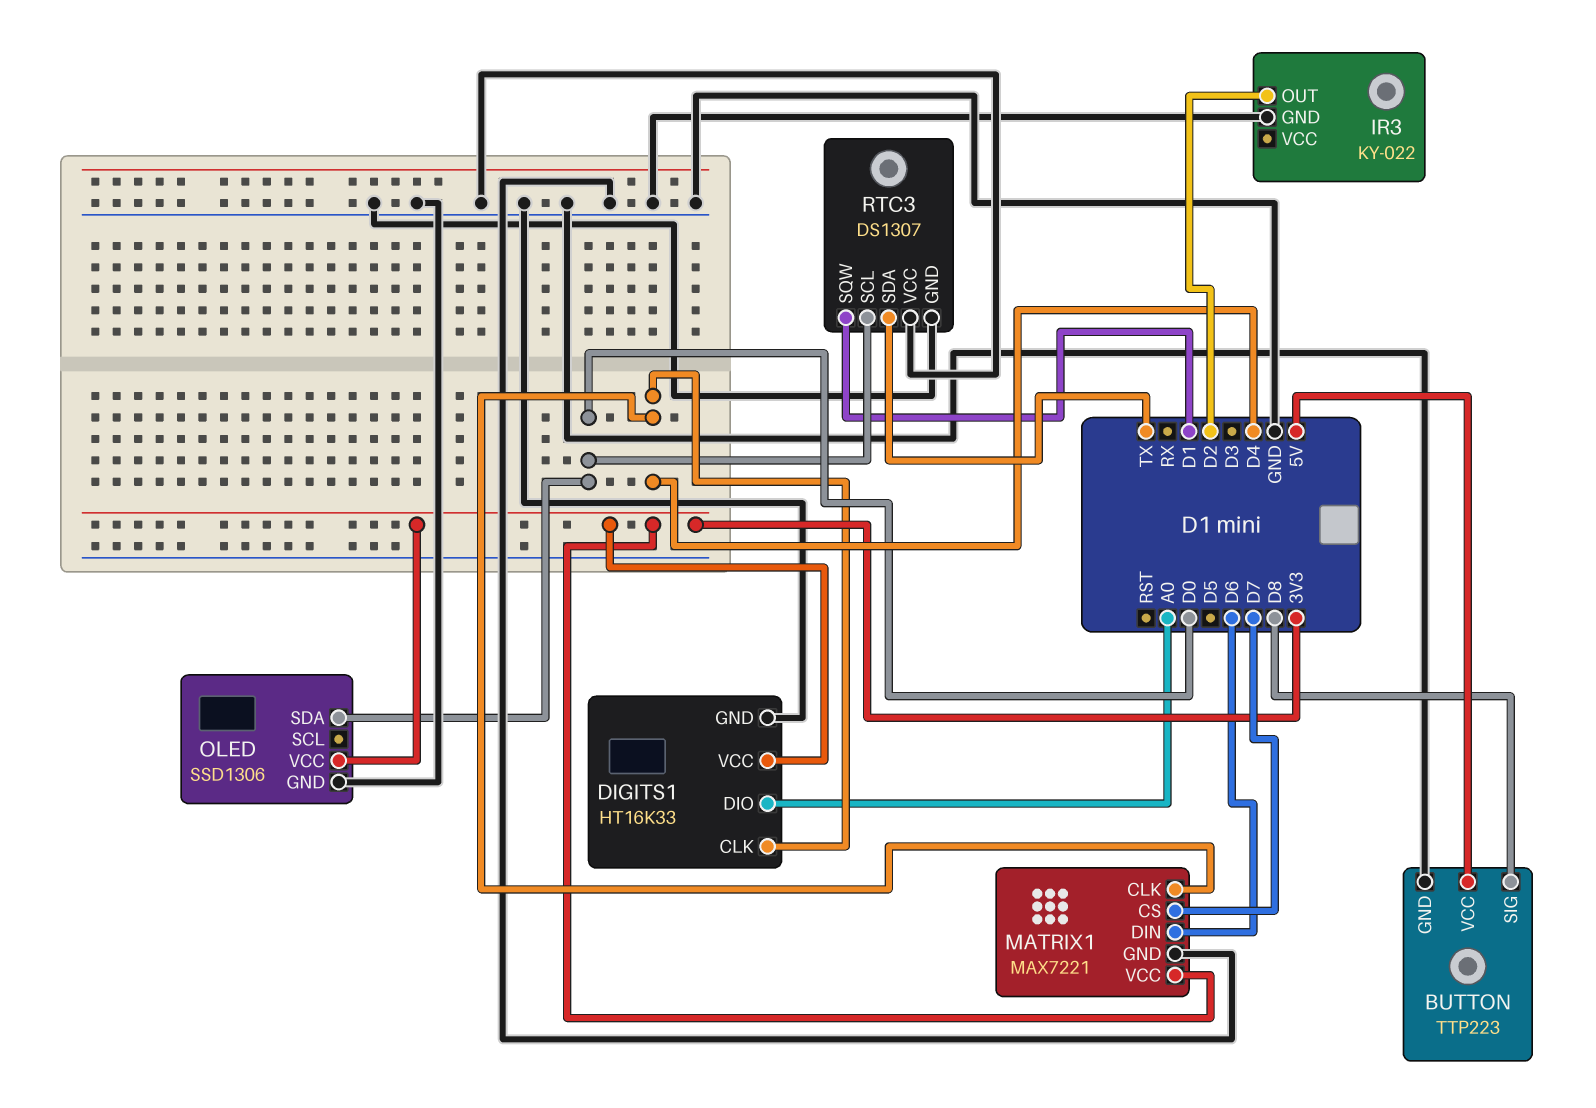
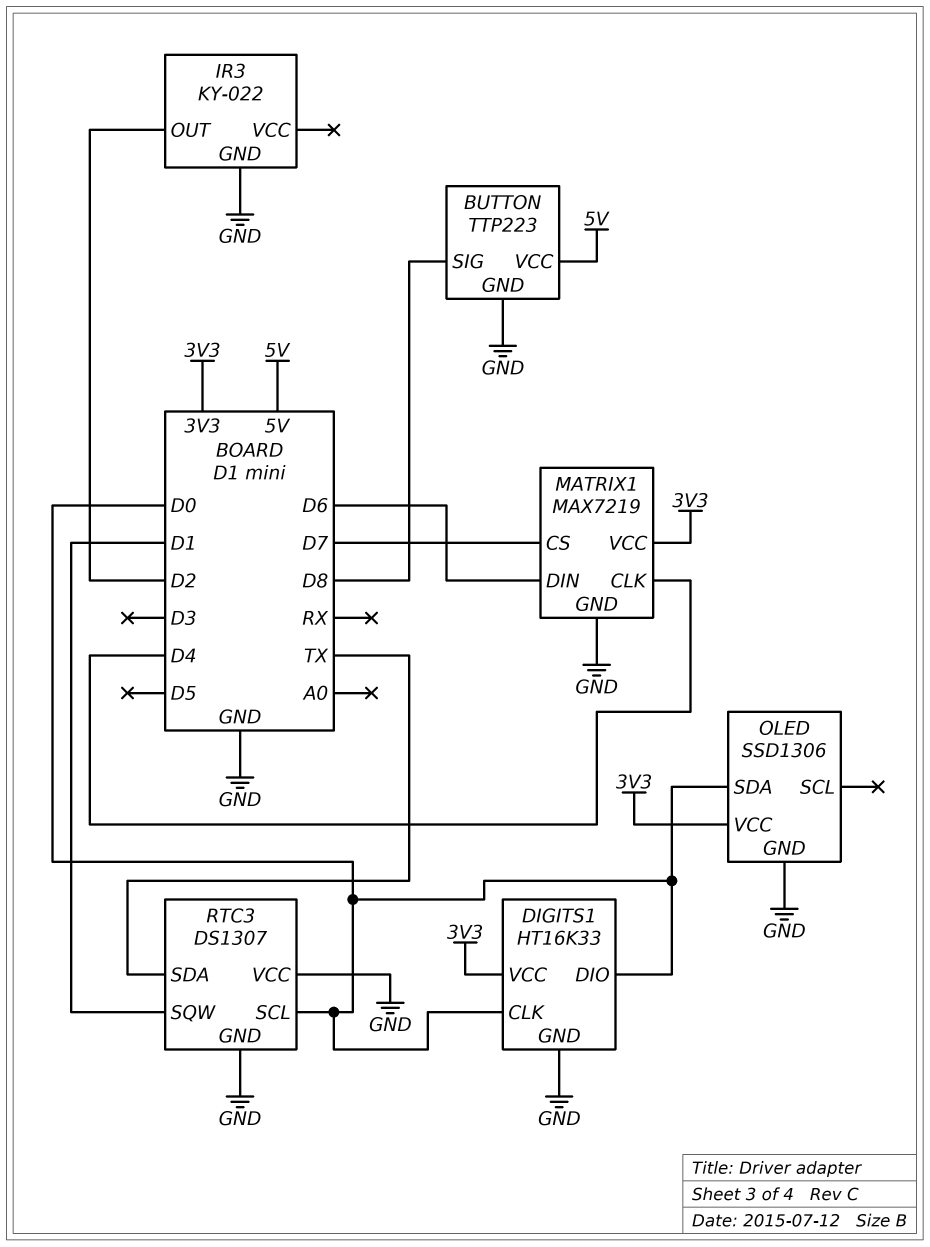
DIGITS1 pin CLK: D4 -> D0
DIGITS1 pin DIO: A0 -> D0
MATRIX1: MAX7221 -> MAX7219

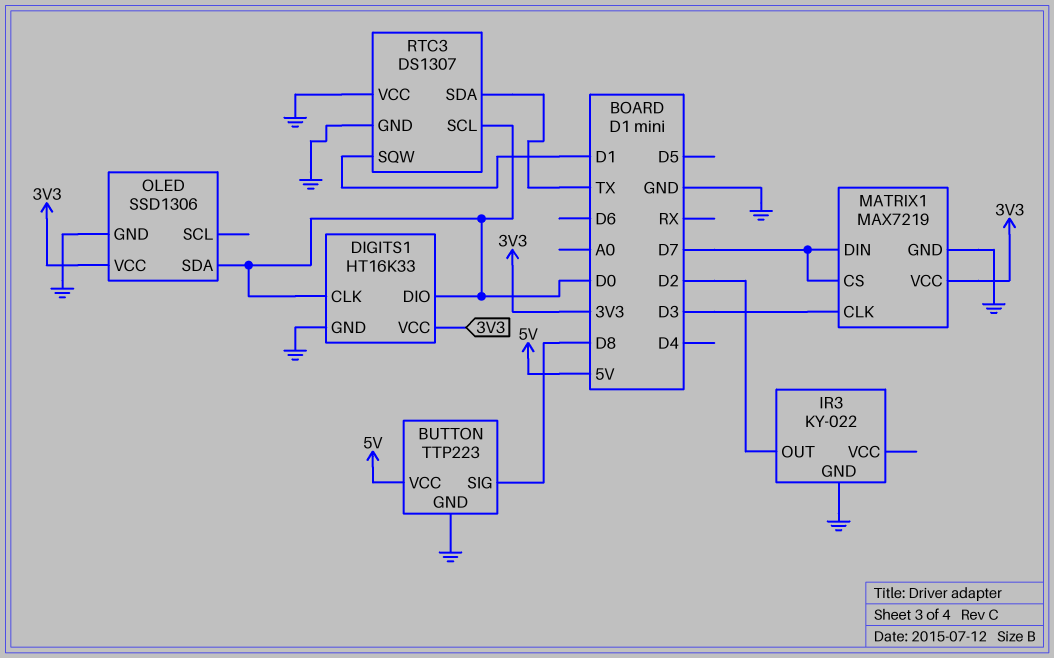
MATRIX1 pin CLK: D4 -> D3
MATRIX1 pin DIN: D6 -> D7

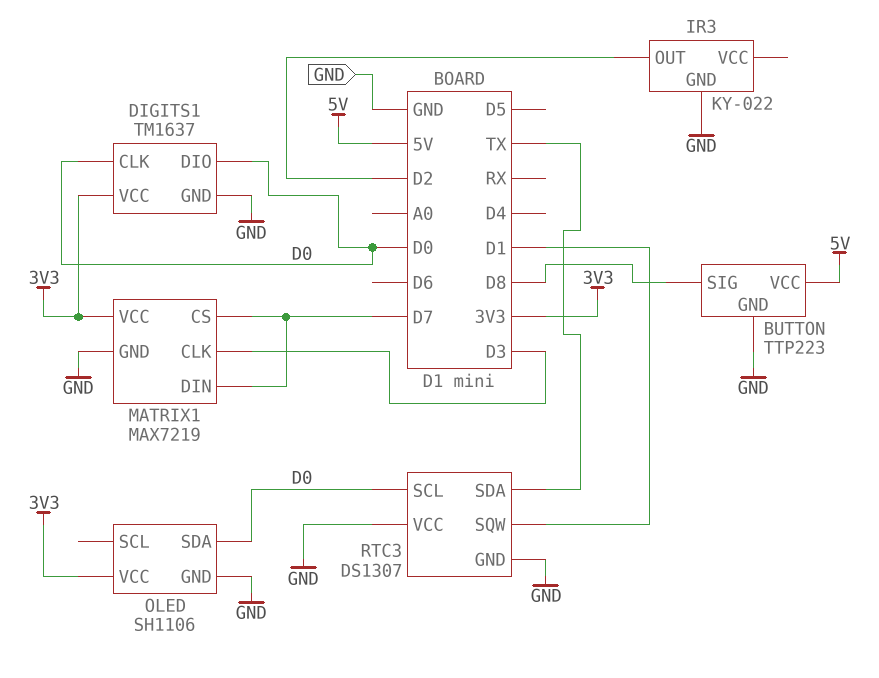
DIGITS1: HT16K33 -> TM1637
OLED: SSD1306 -> SH1106

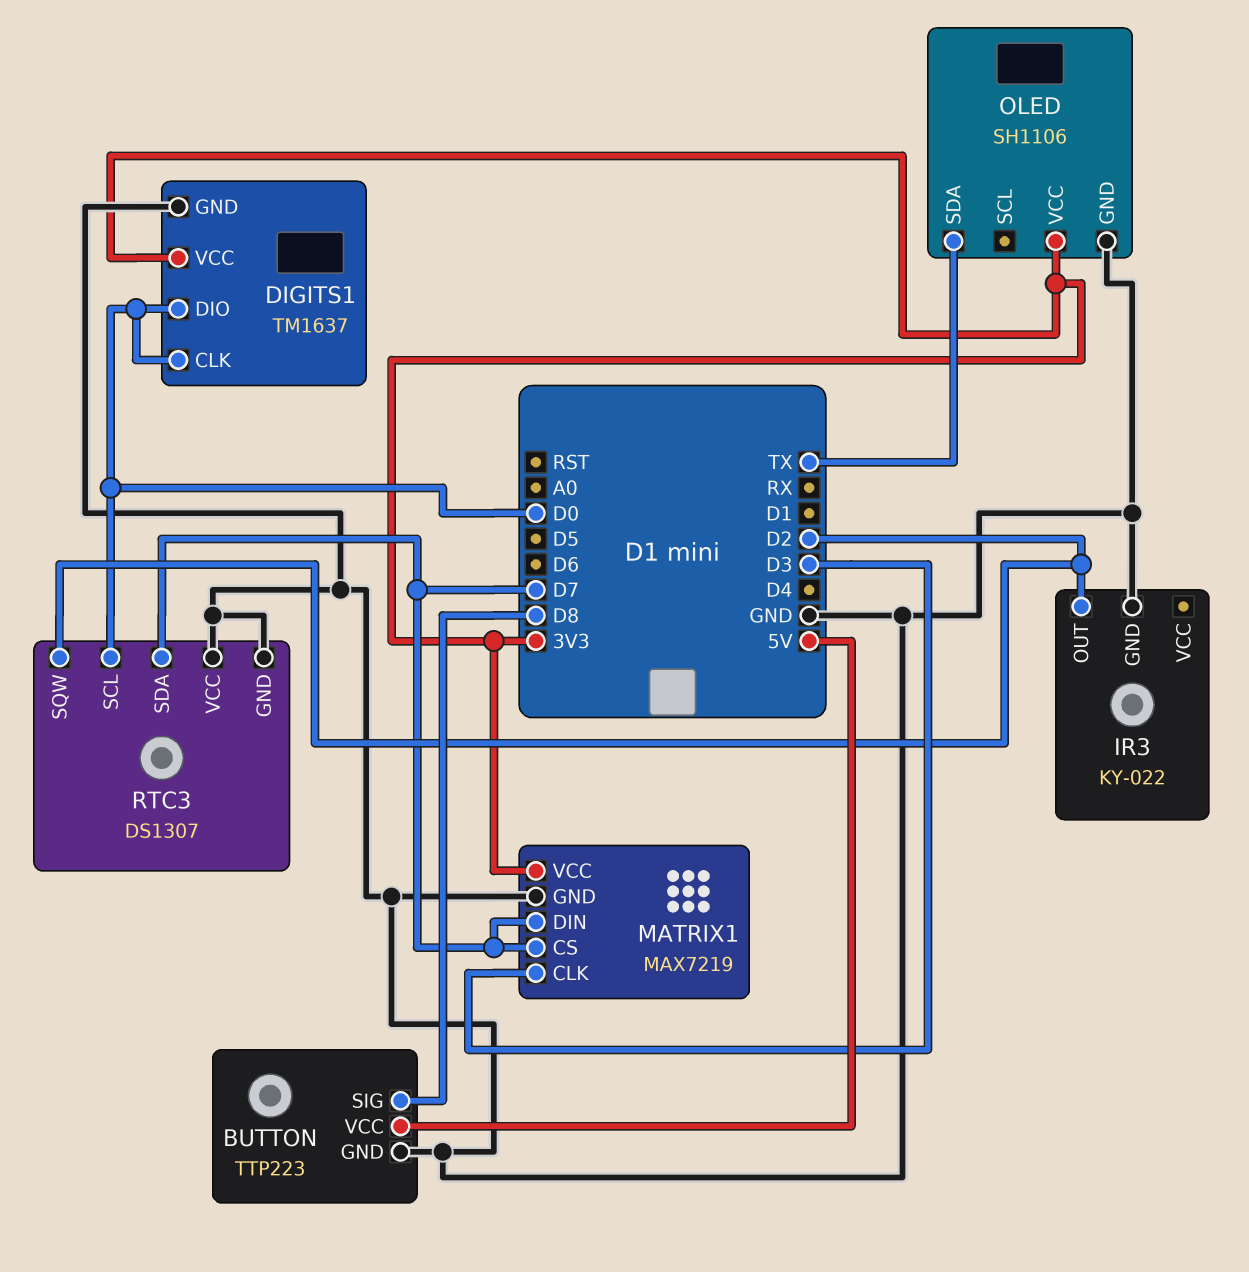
OLED pin SDA: D0 -> TX
RTC3 pin SDA: TX -> D7
RTC3 pin SQW: D1 -> D2

